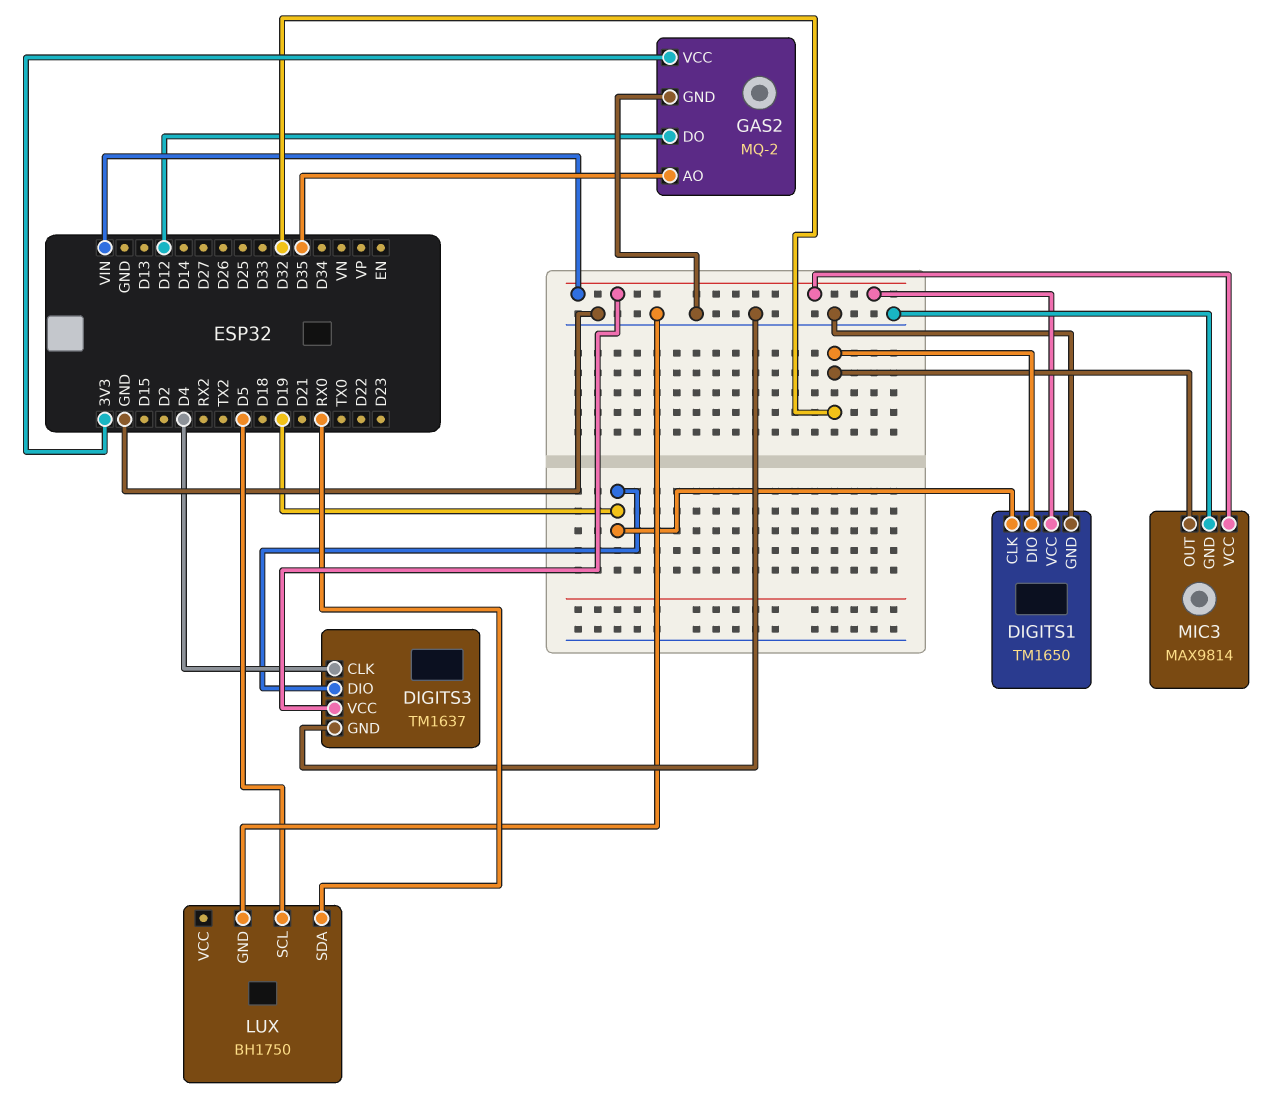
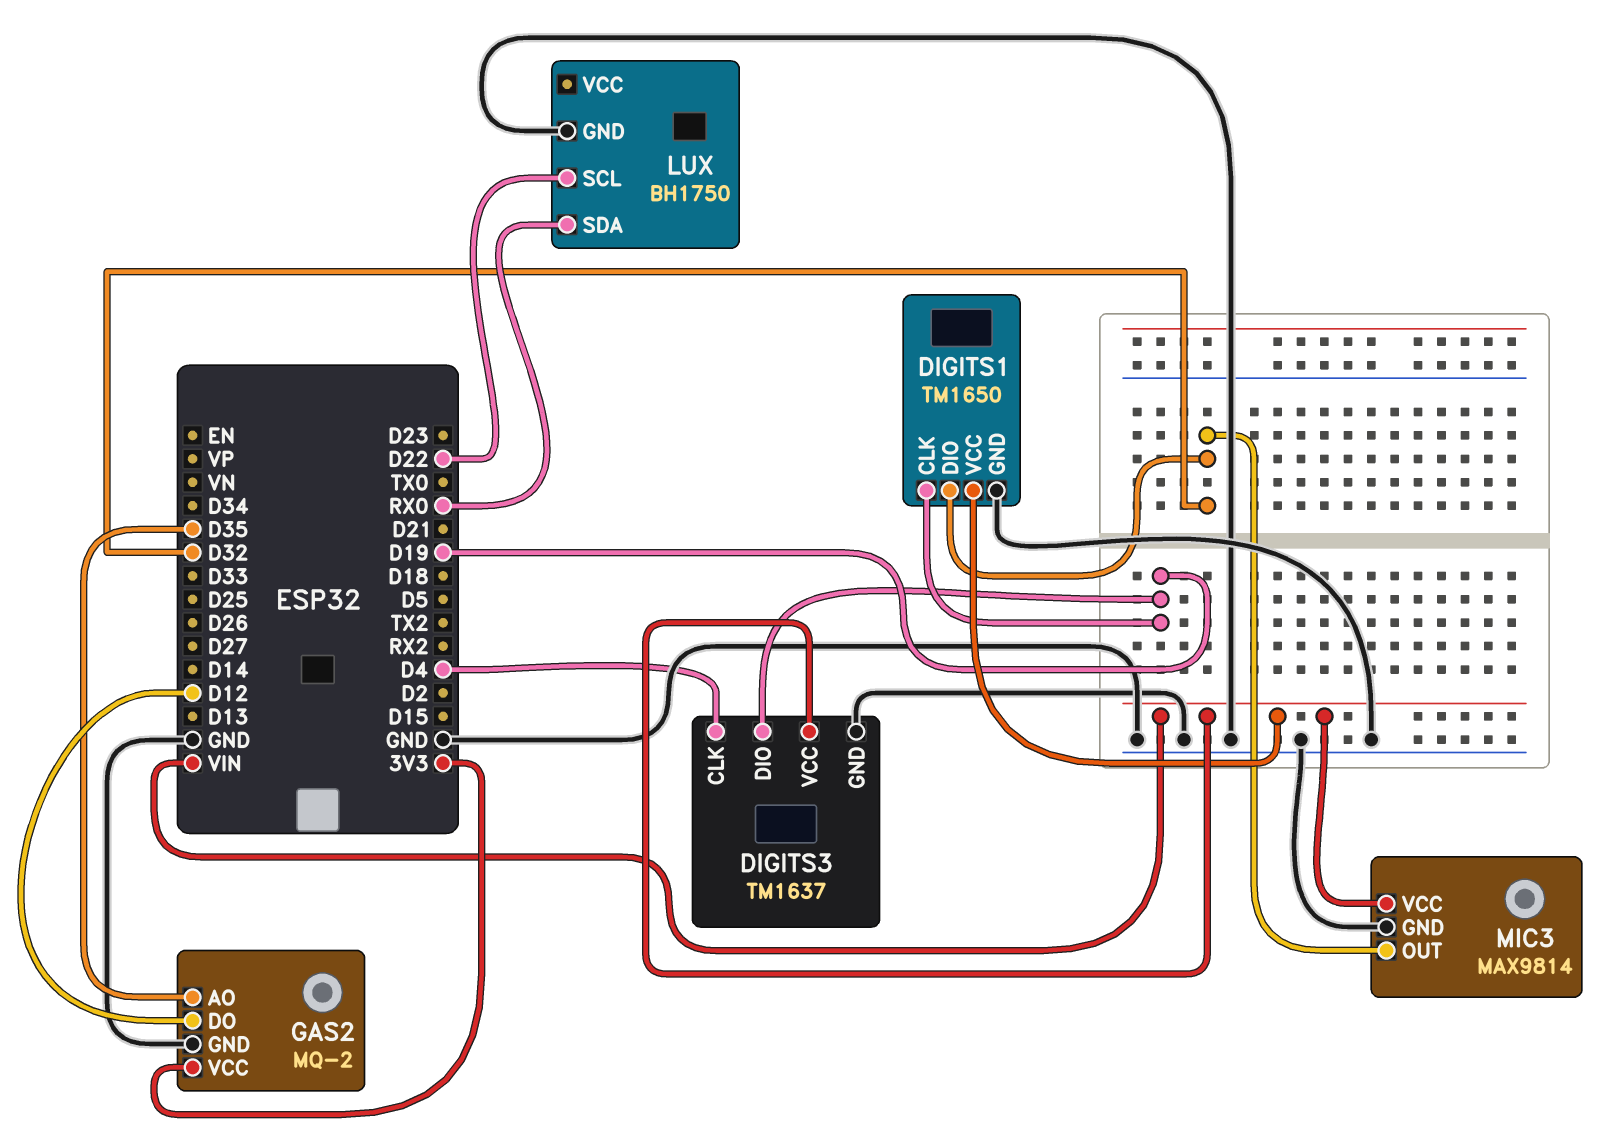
LUX pin SCL: D5 -> D22

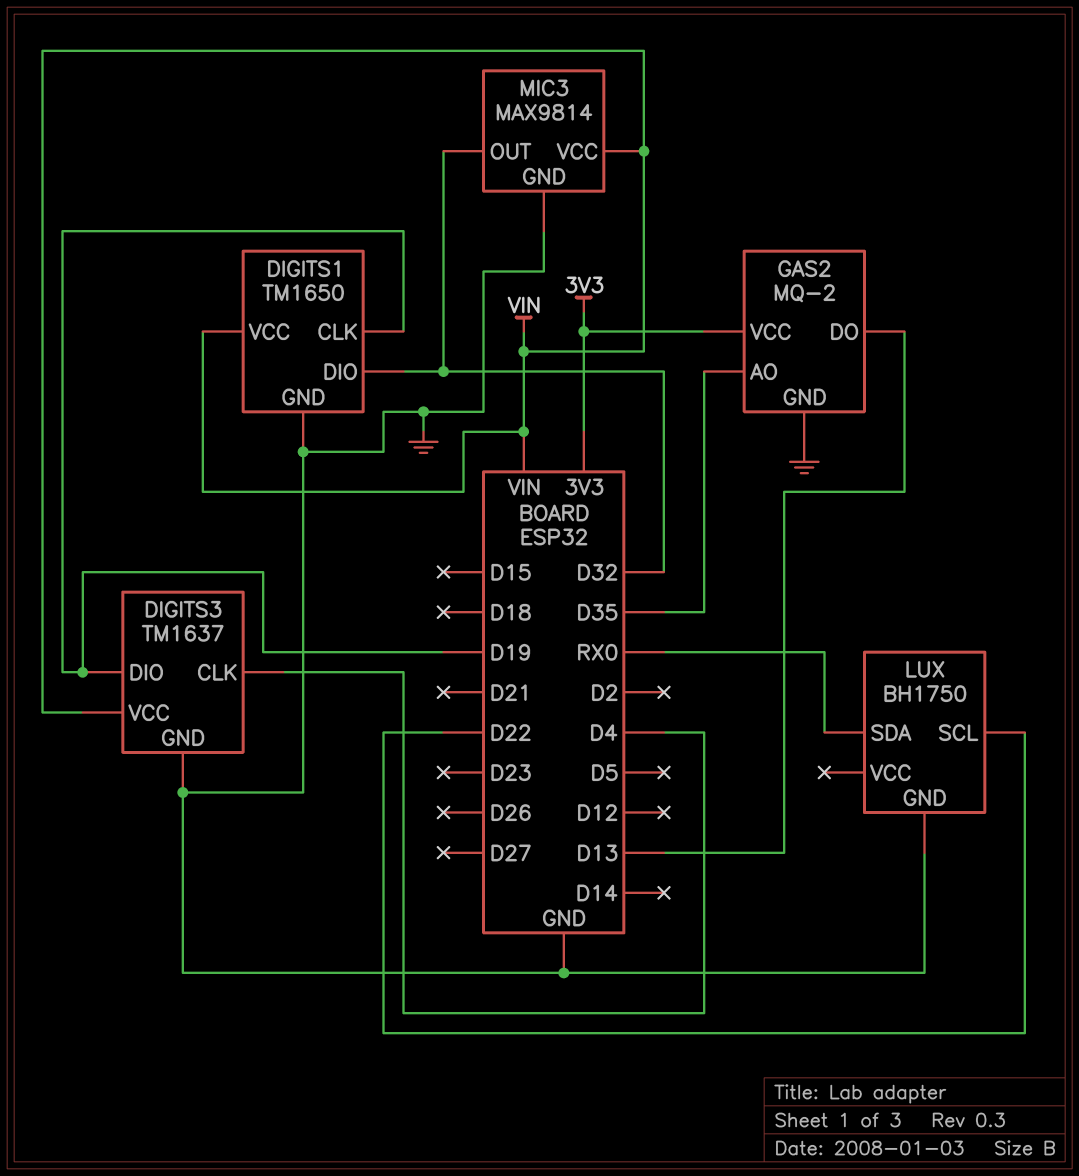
GAS2 pin DO: D12 -> D13

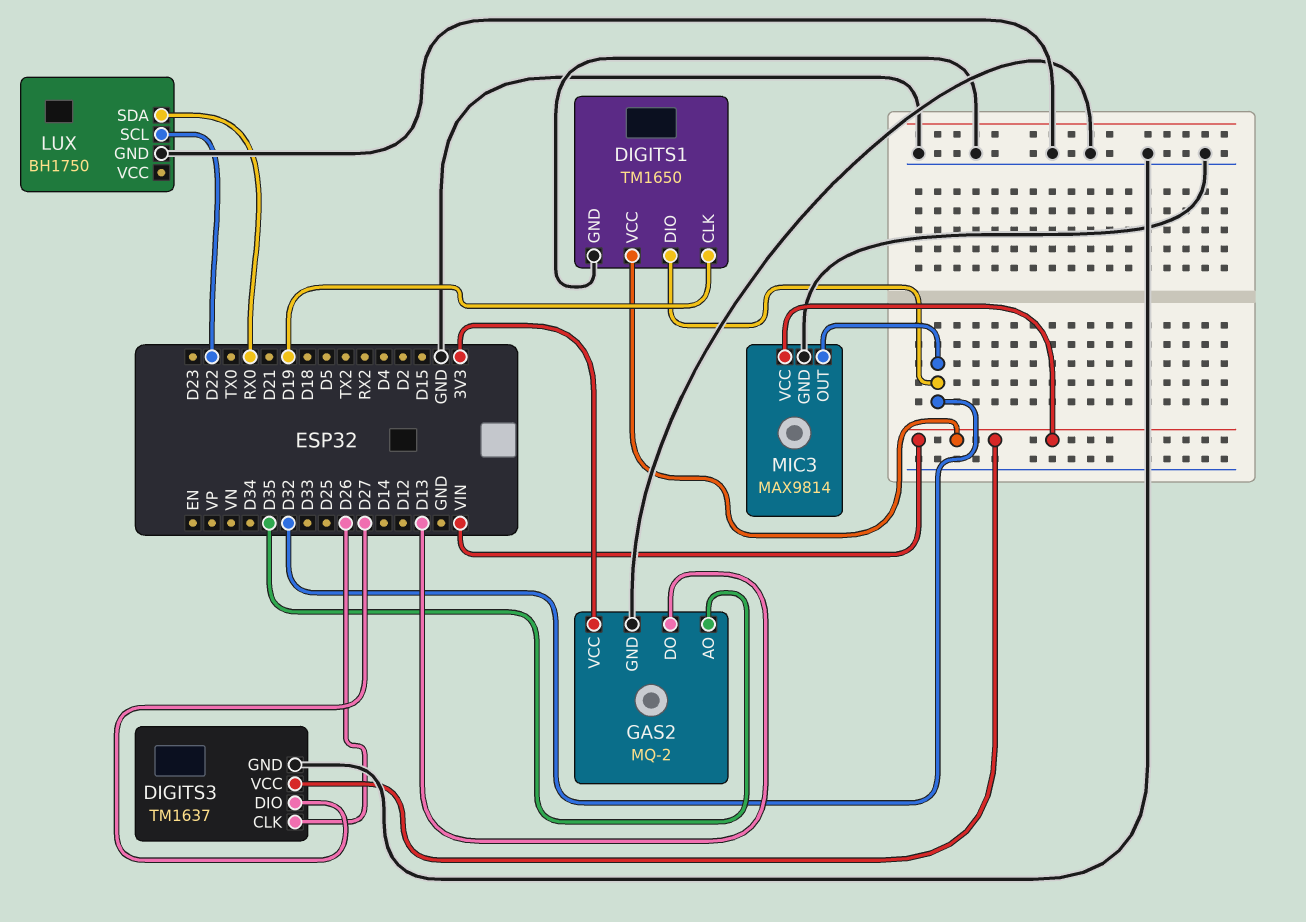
DIGITS3 pin CLK: D4 -> D26
DIGITS3 pin DIO: D19 -> D27

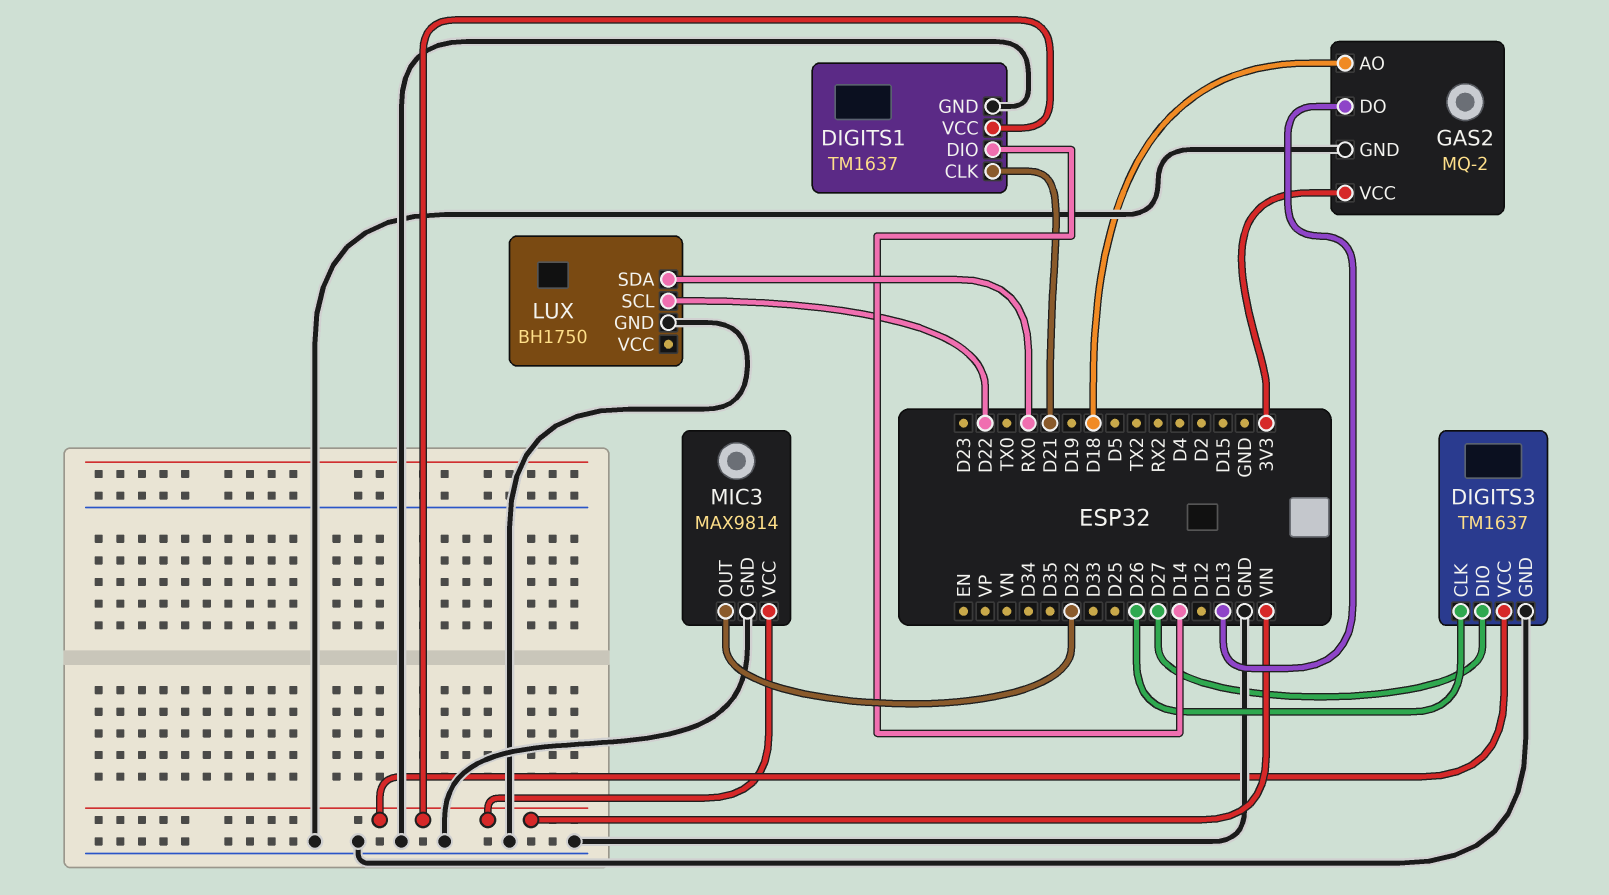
DIGITS1: TM1650 -> TM1637
DIGITS1 pin CLK: D19 -> D21
DIGITS1 pin DIO: D32 -> D14
GAS2 pin AO: D35 -> D18

